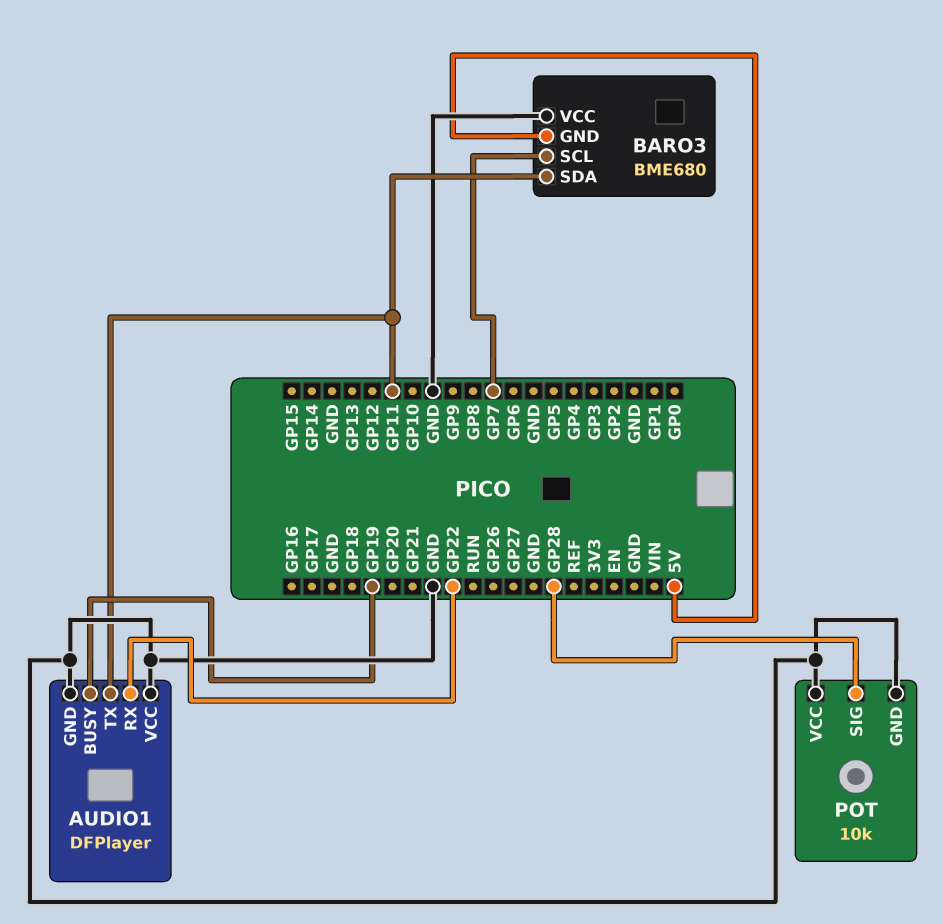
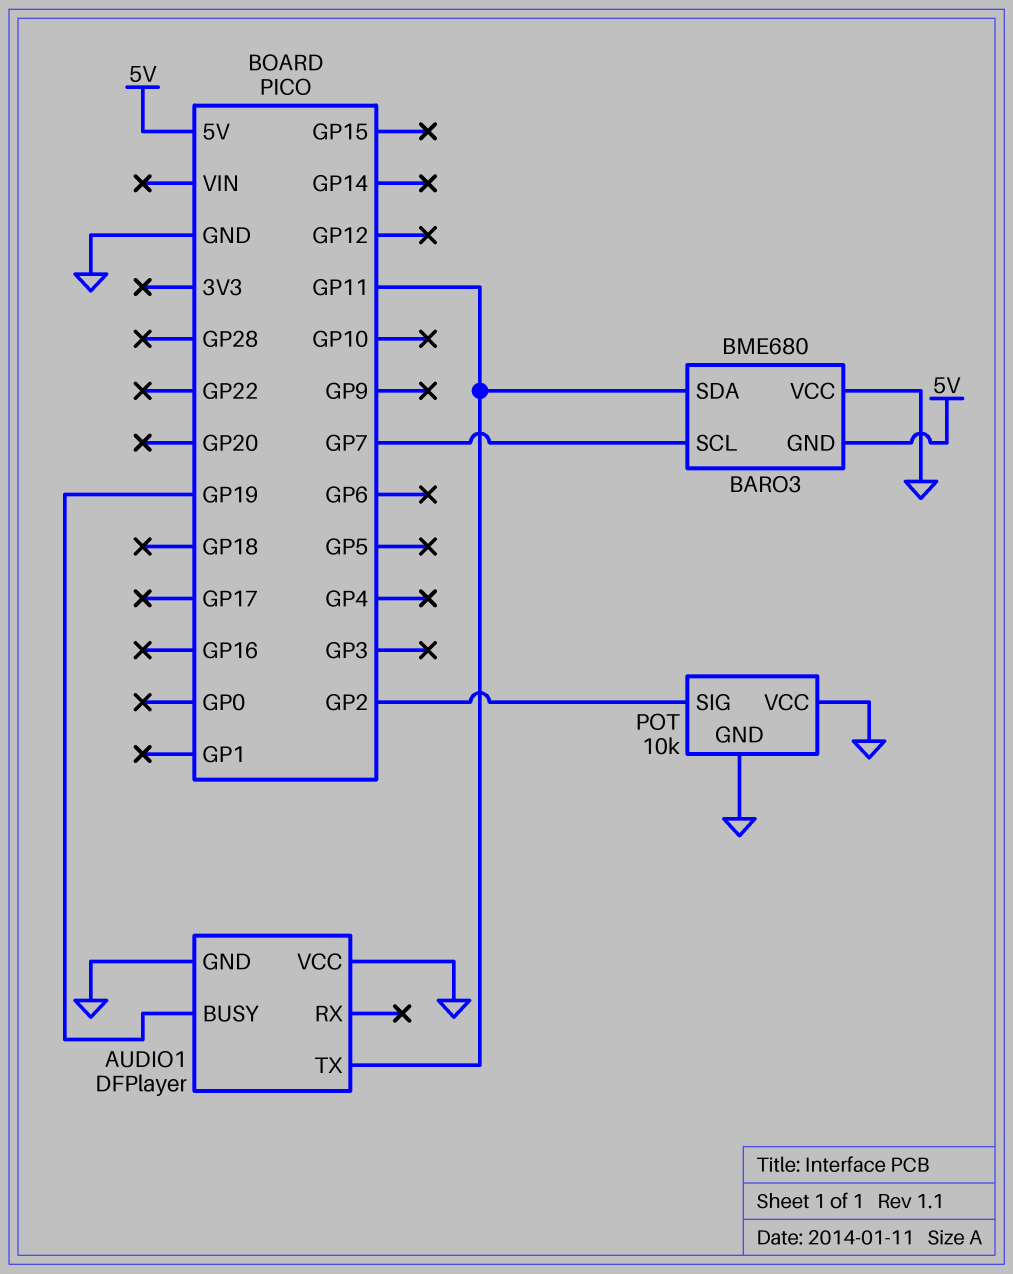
AUDIO1 pin RX: GP22 -> none
POT pin SIG: GP28 -> GP2

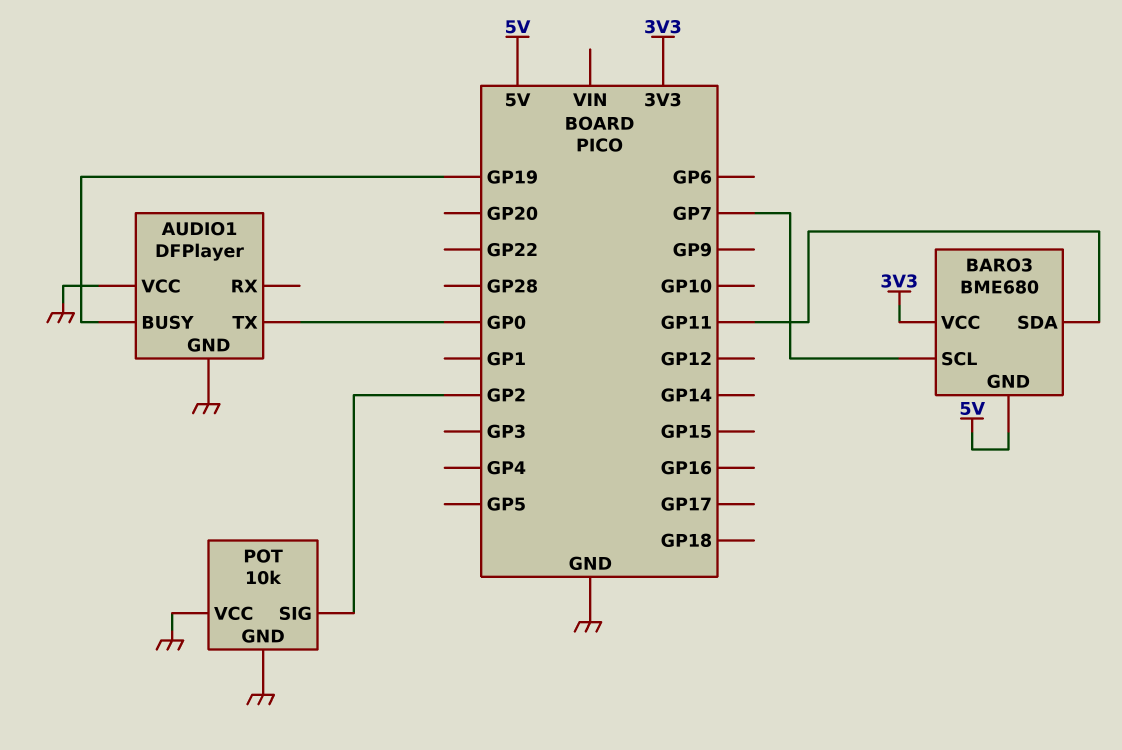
AUDIO1 pin TX: GP11 -> GP0
BARO3 pin VCC: GND -> 3V3

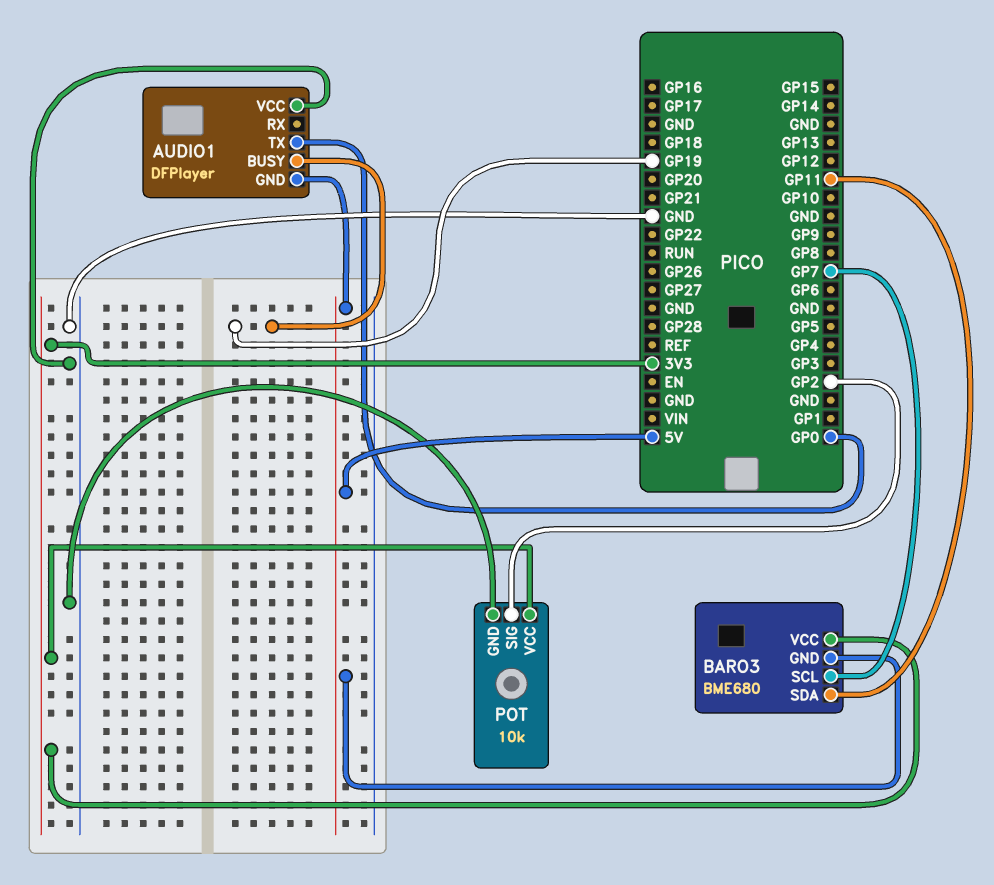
AUDIO1 pin GND: GND -> 5V
POT pin VCC: GND -> 3V3

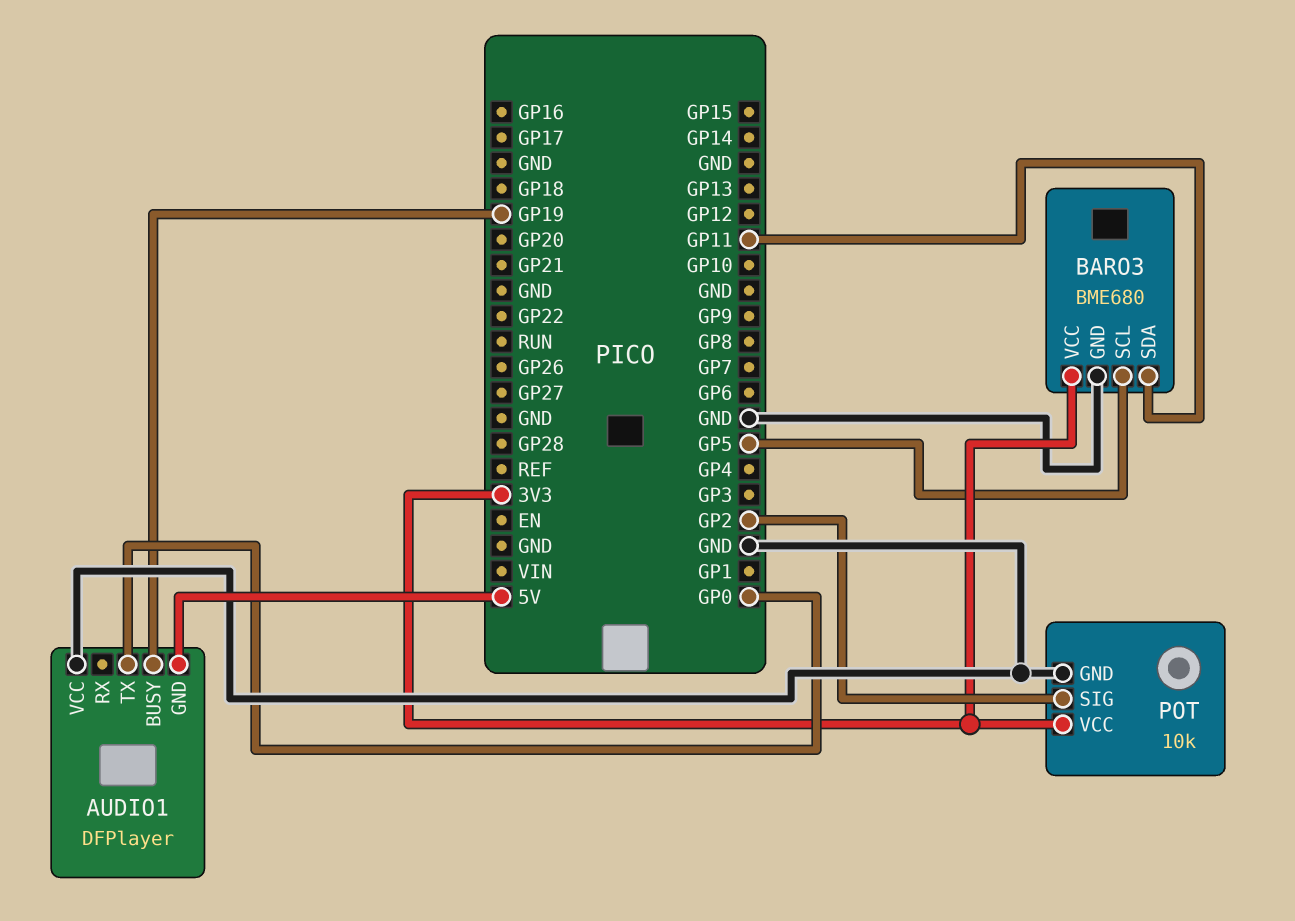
BARO3 pin GND: 5V -> GND
BARO3 pin SCL: GP7 -> GP5

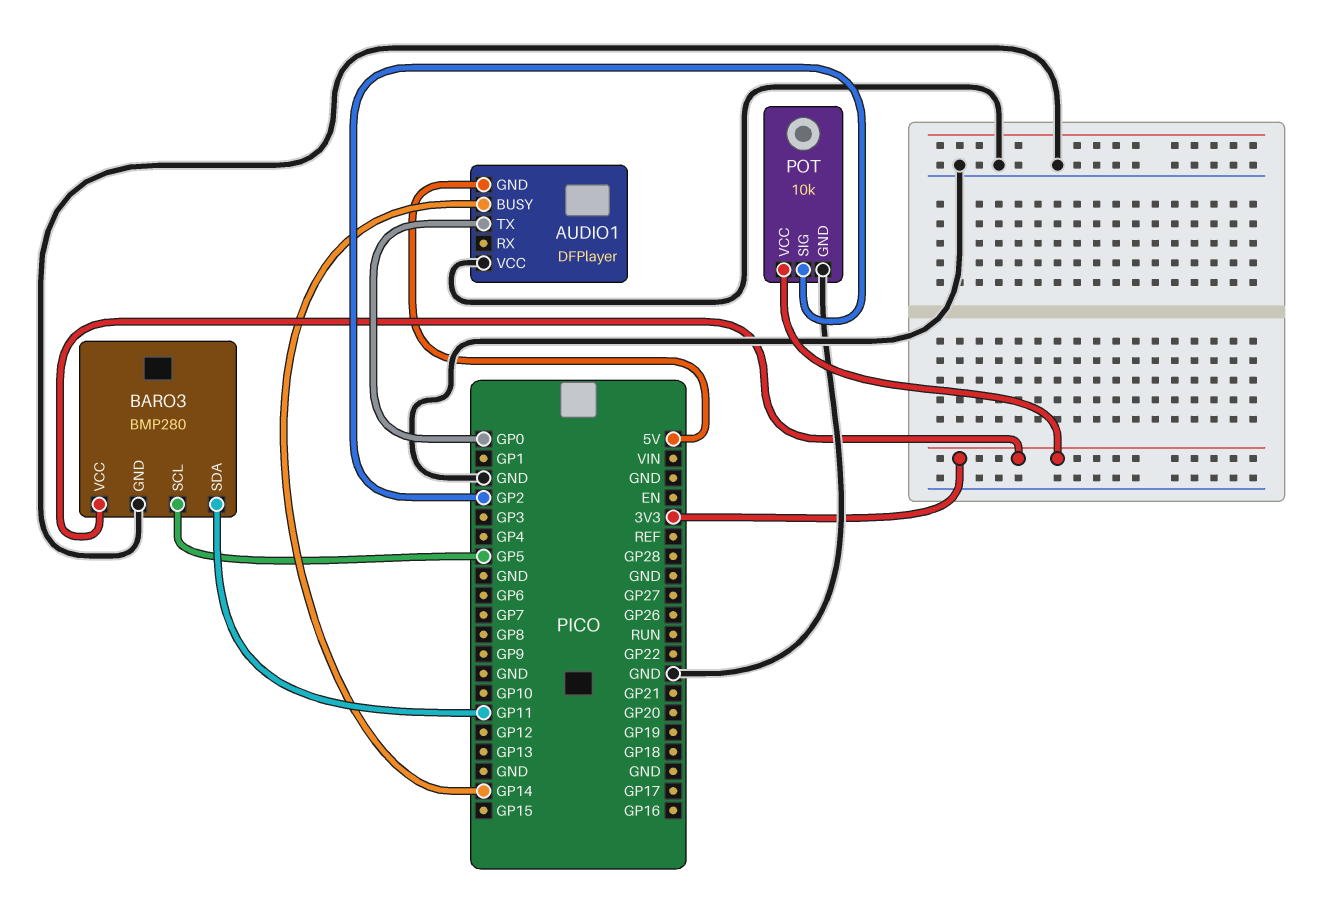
AUDIO1 pin BUSY: GP19 -> GP14
BARO3: BME680 -> BMP280

